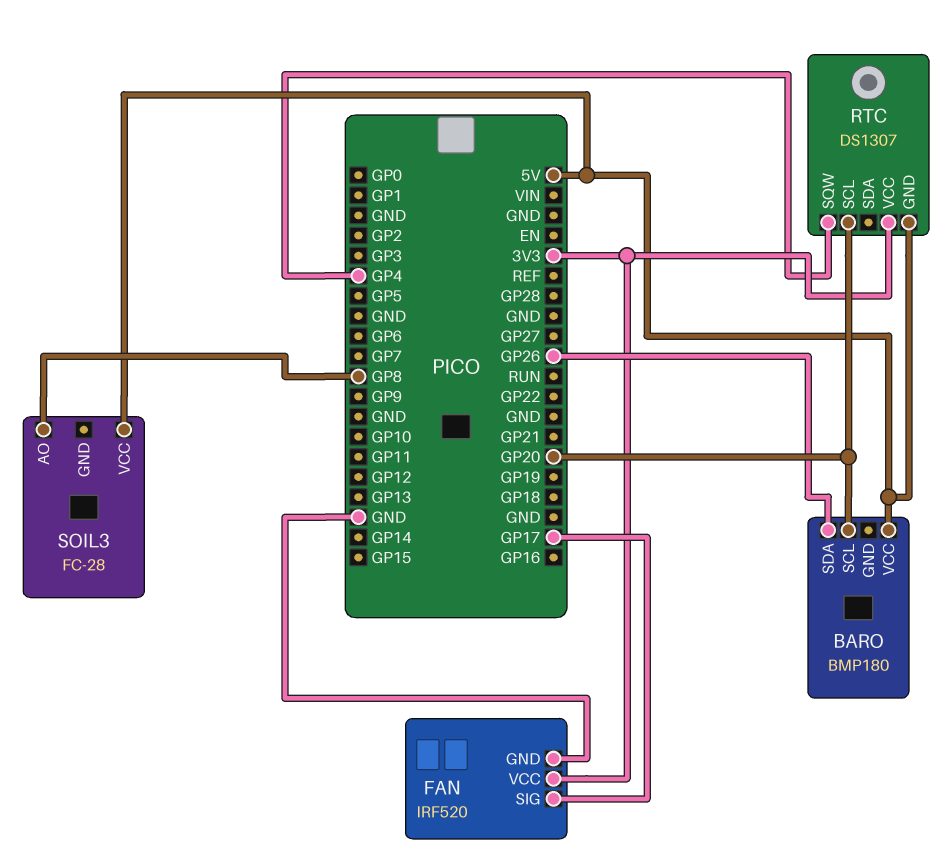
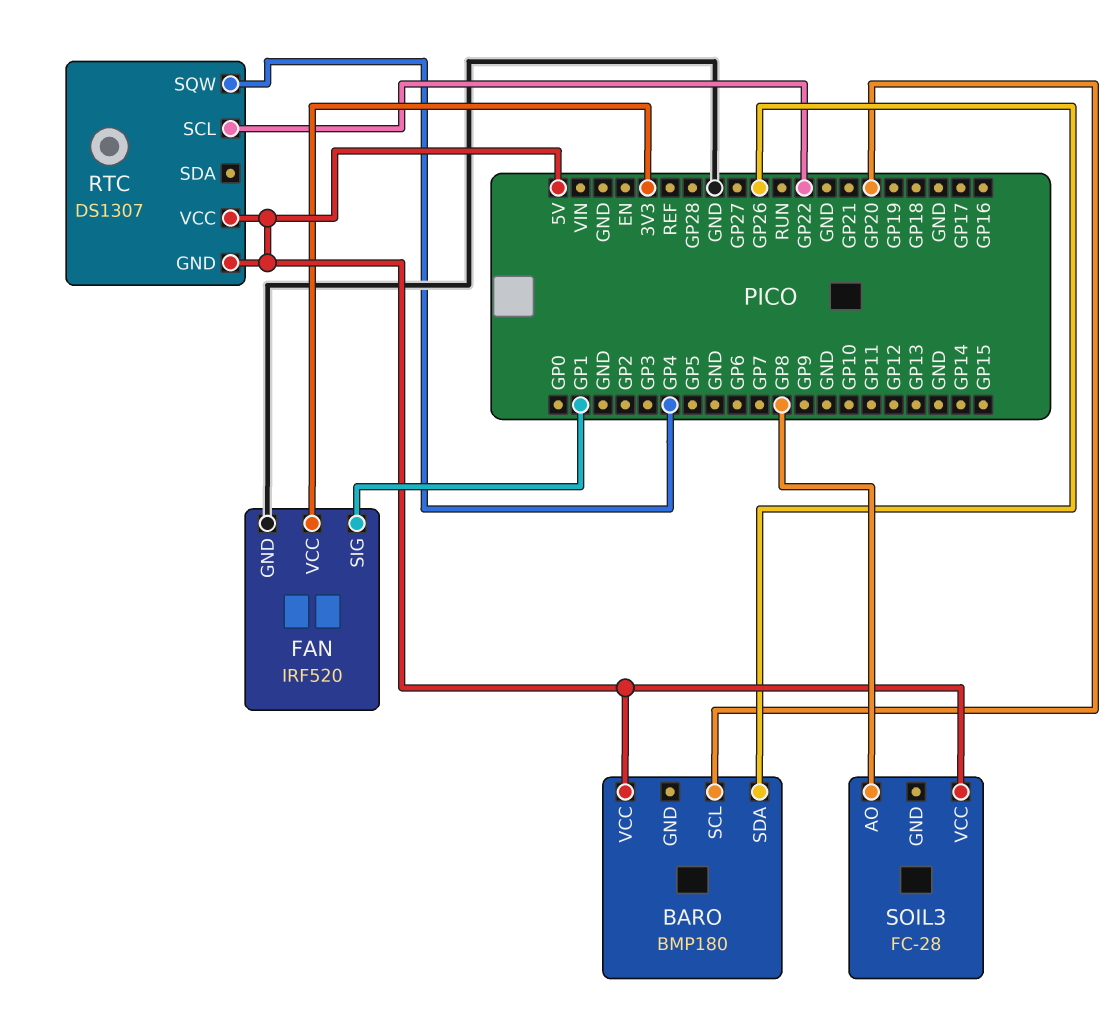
FAN pin SIG: GP17 -> GP1
RTC pin SCL: GP20 -> GP22
RTC pin VCC: 3V3 -> 5V

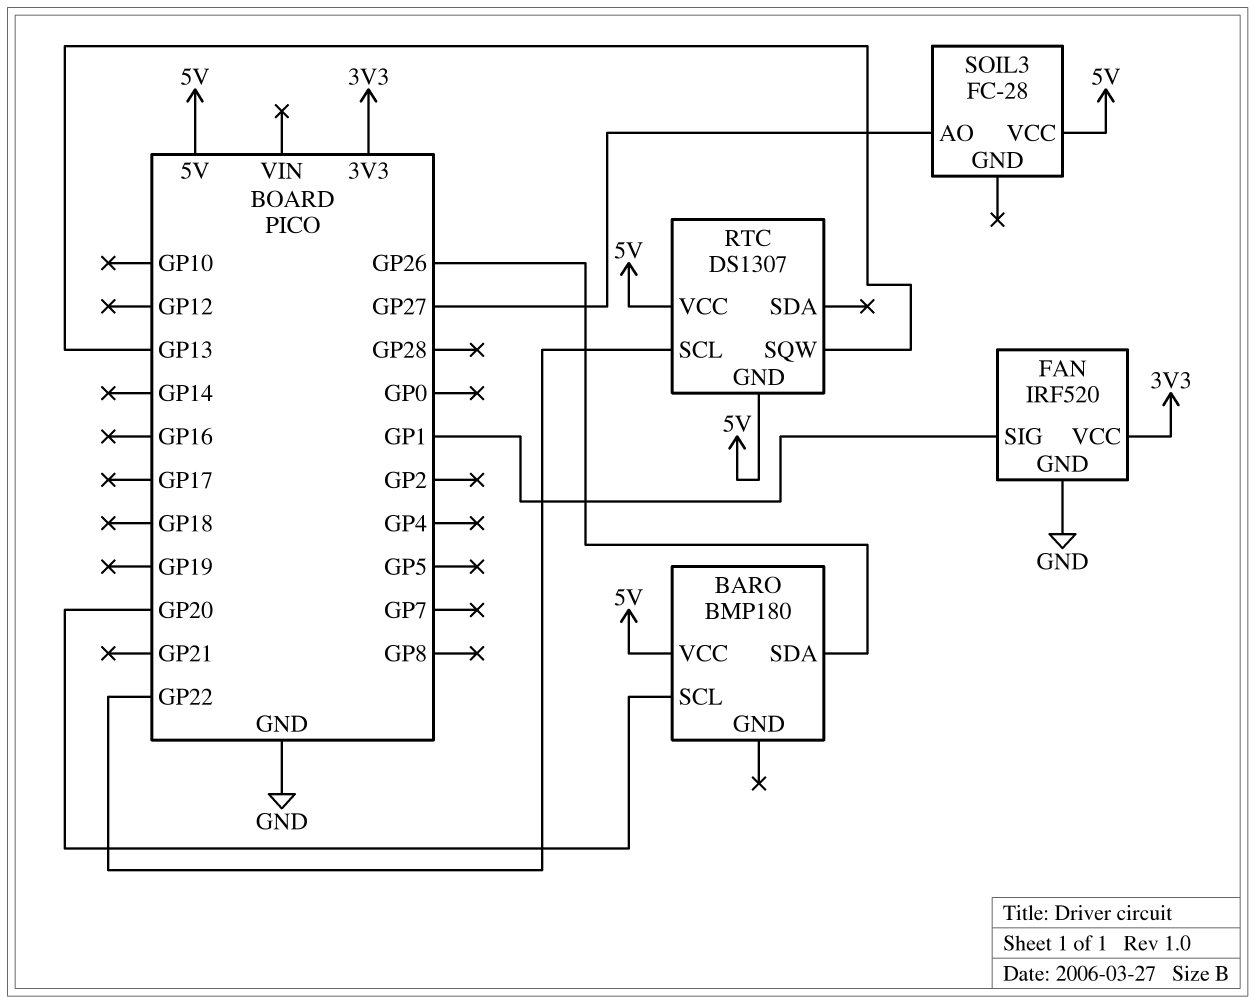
RTC pin SQW: GP4 -> GP13
SOIL3 pin AO: GP8 -> GP27

